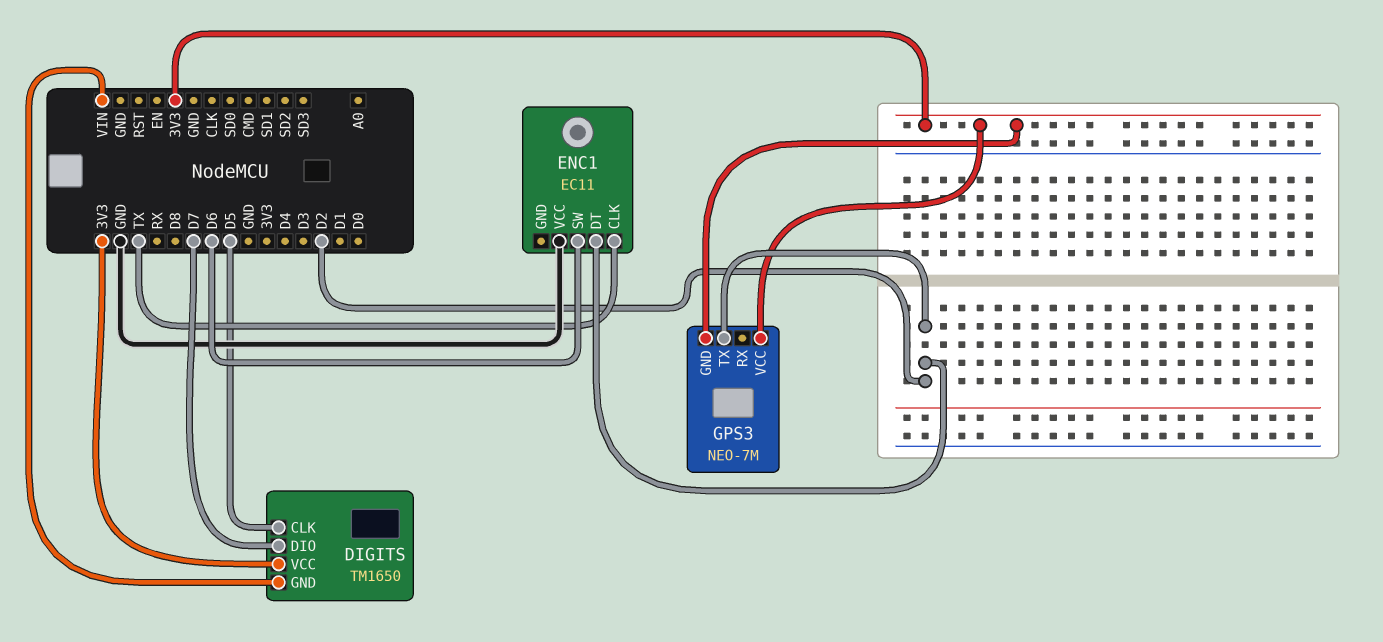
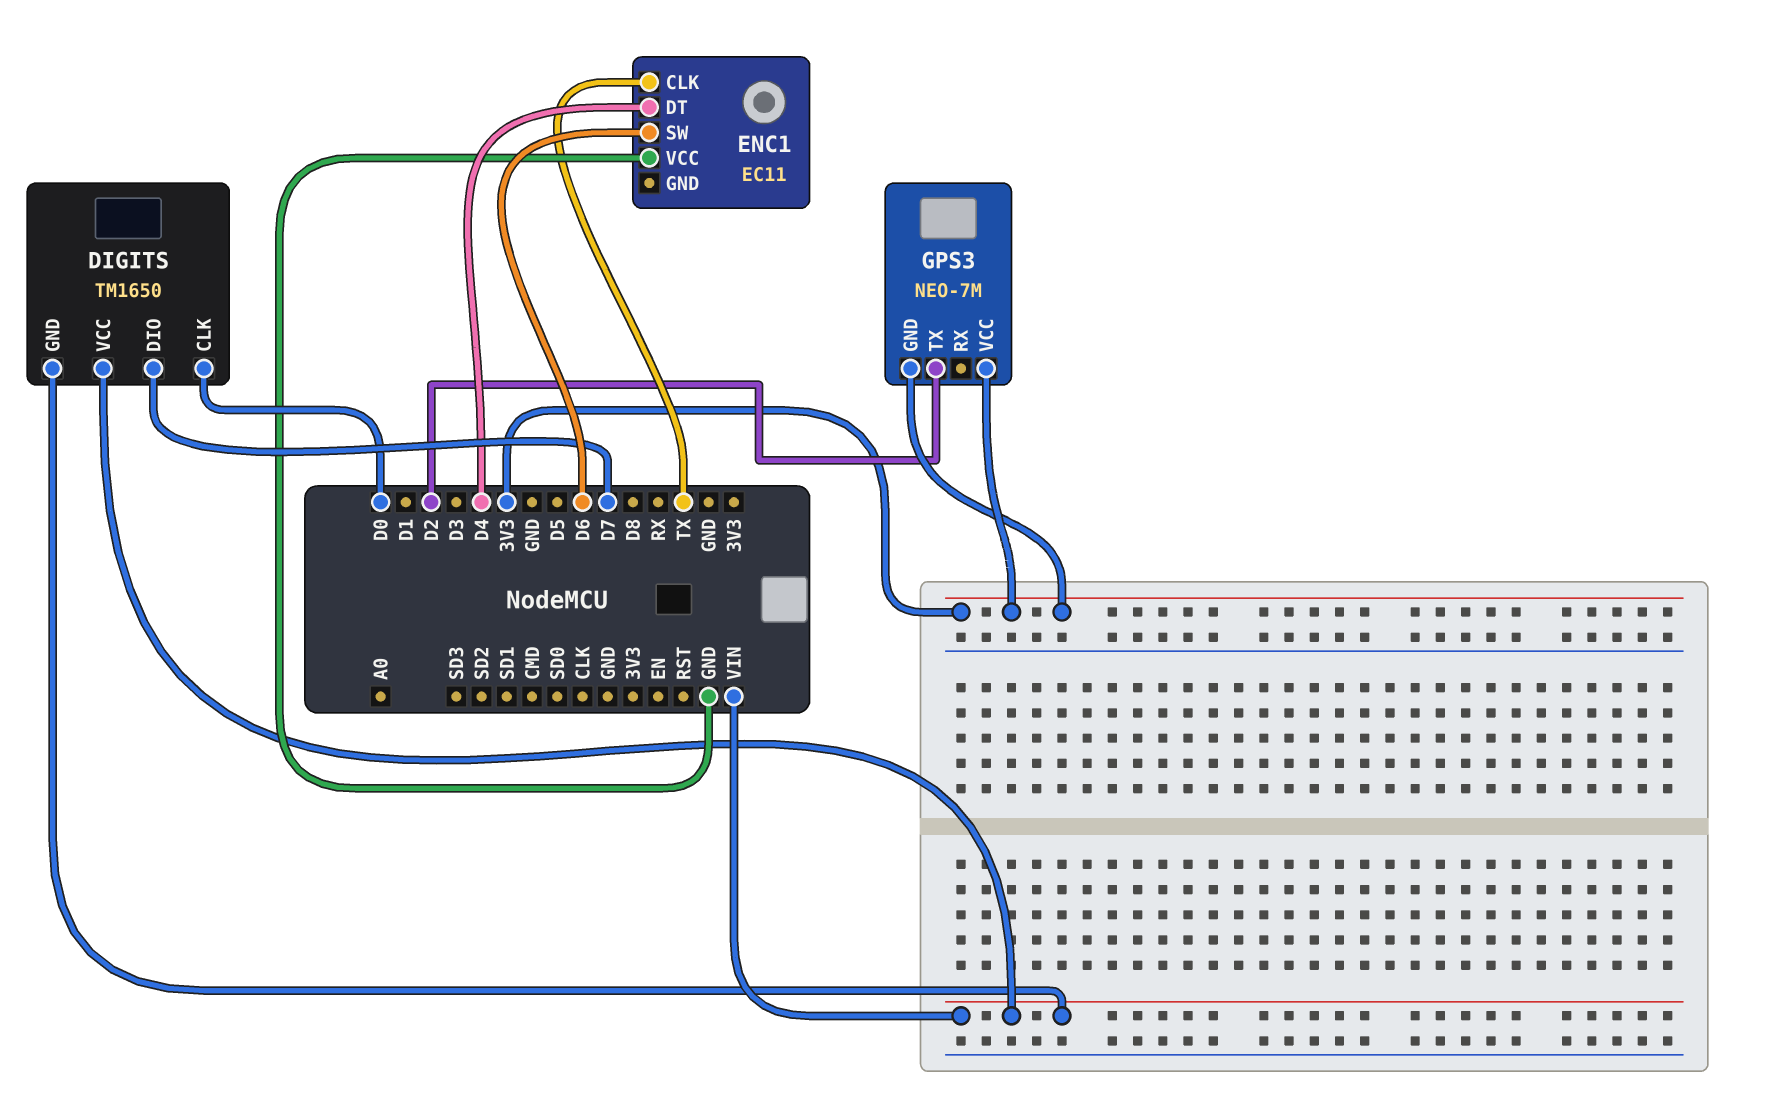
DIGITS pin CLK: D5 -> D0
DIGITS pin VCC: 3V3 -> VIN
ENC1 pin DT: D2 -> D4

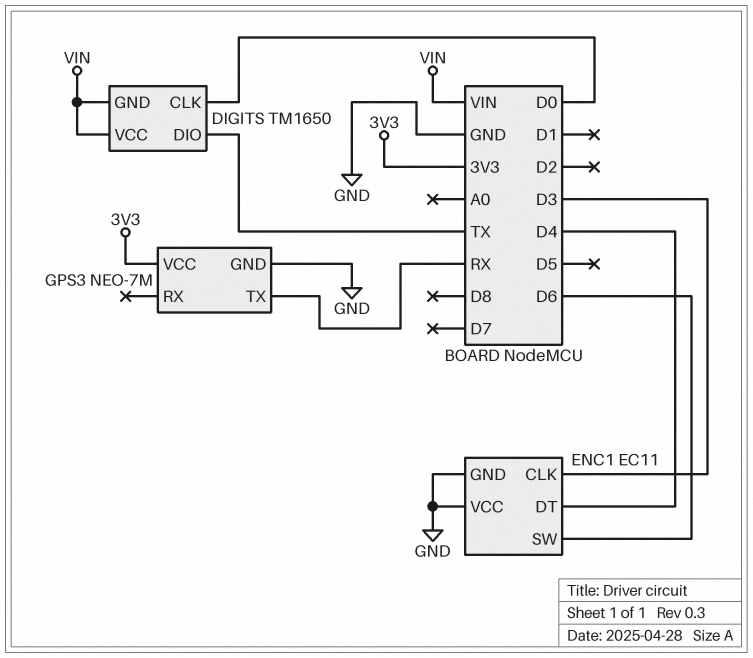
DIGITS pin DIO: D7 -> TX
ENC1 pin CLK: TX -> D3
ENC1 pin GND: none -> GND
GPS3 pin GND: 3V3 -> GND
GPS3 pin TX: D2 -> RX

